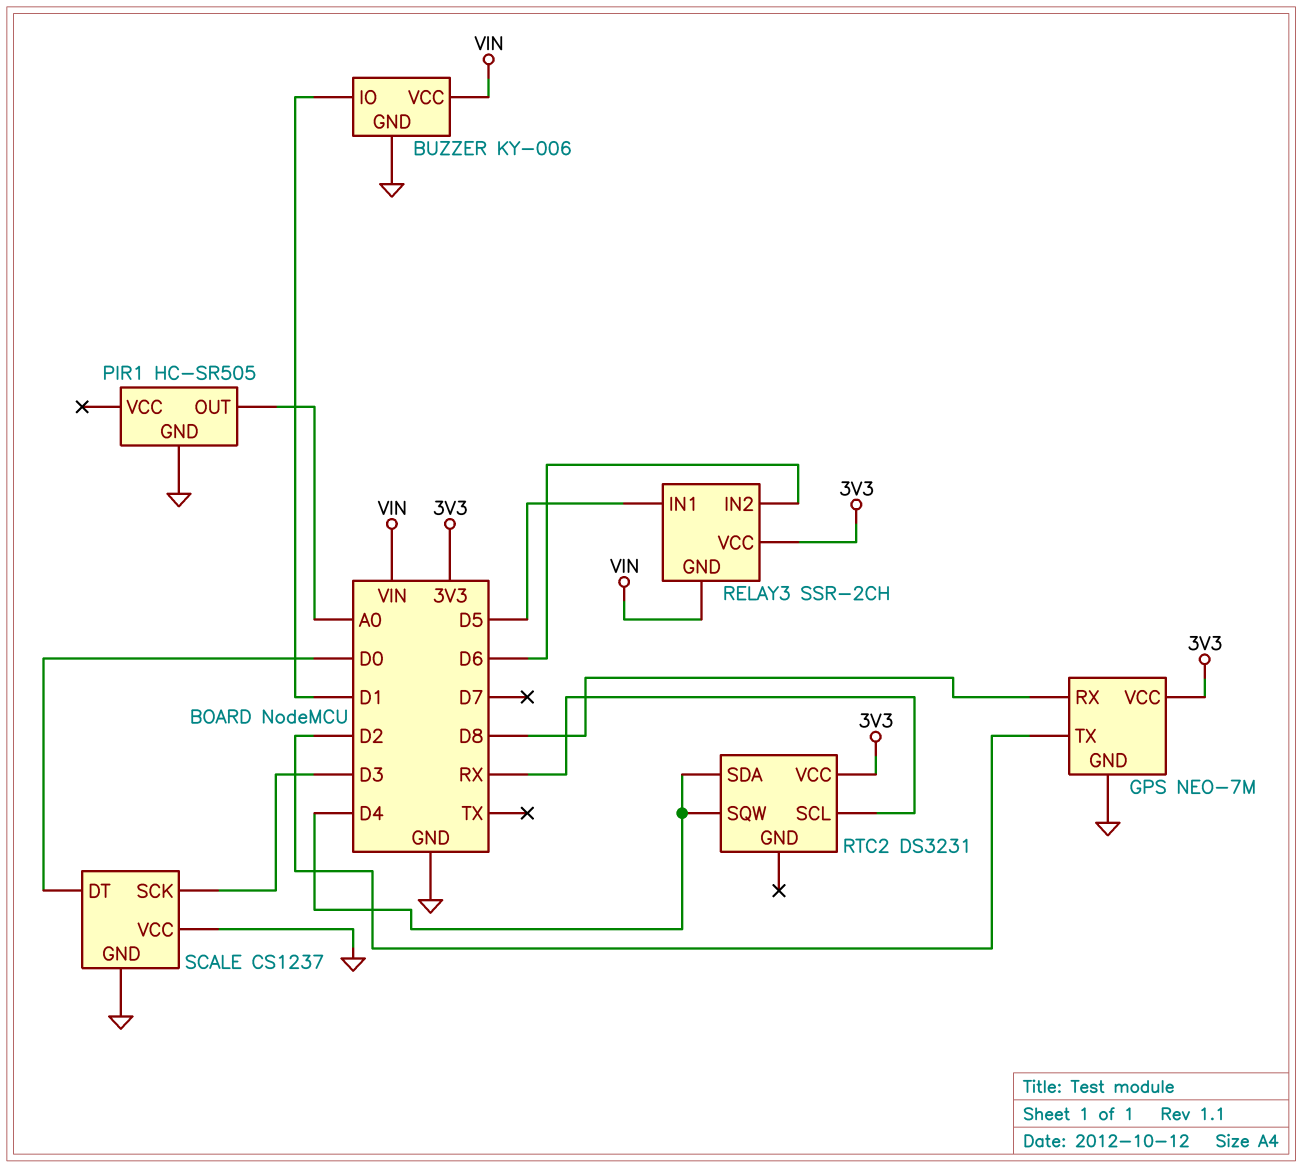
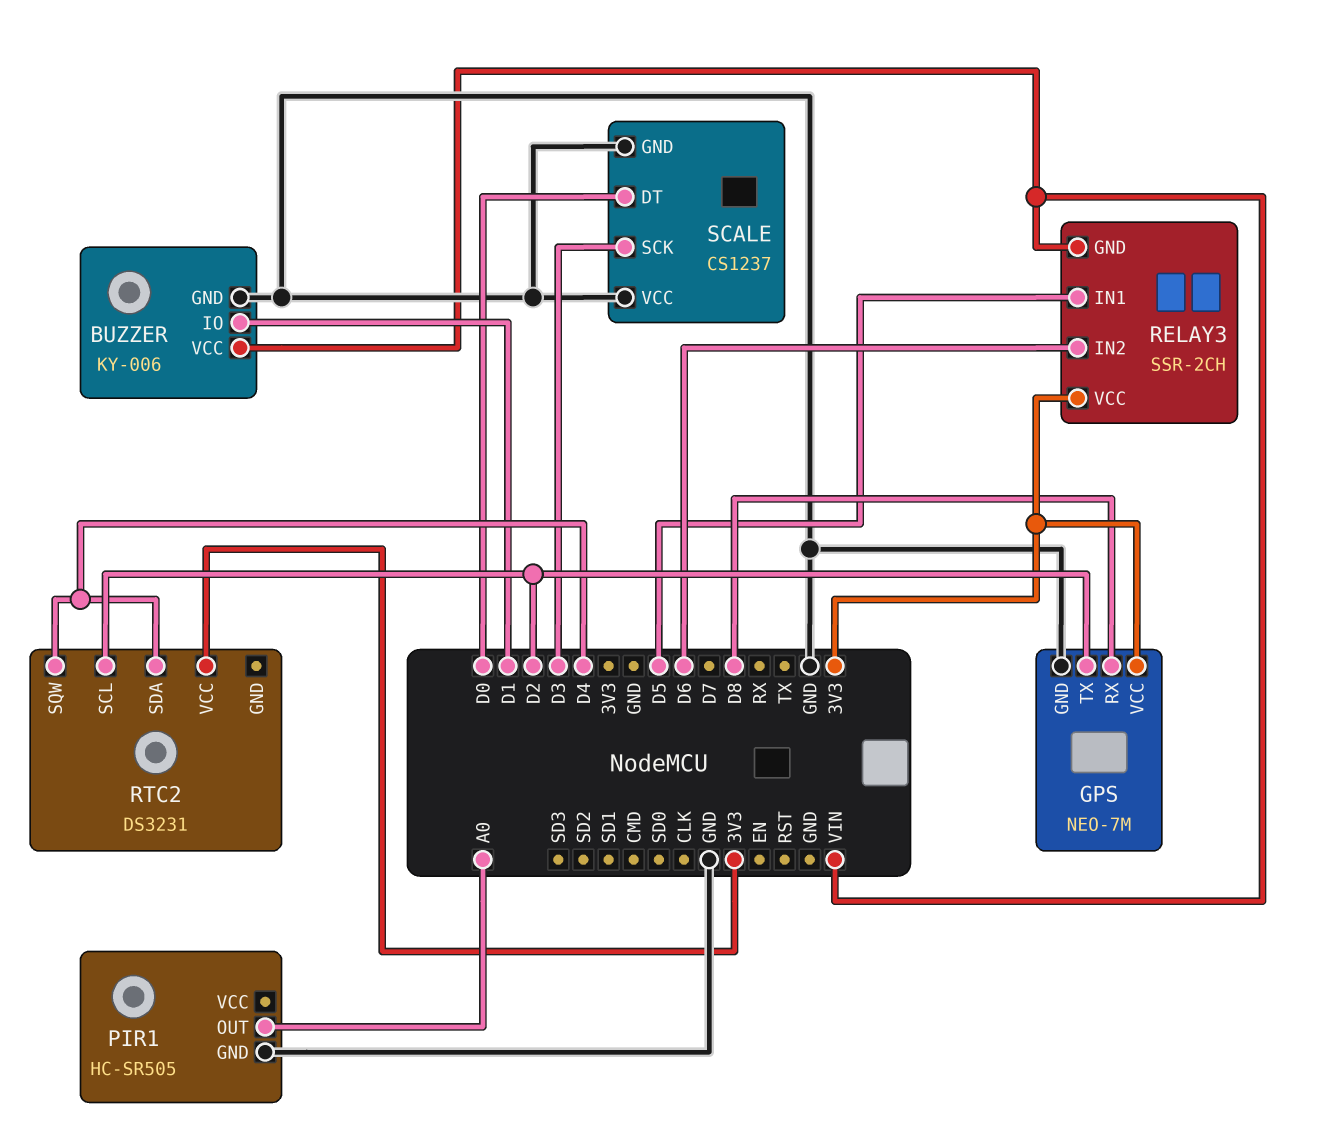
RTC2 pin SCL: RX -> D2

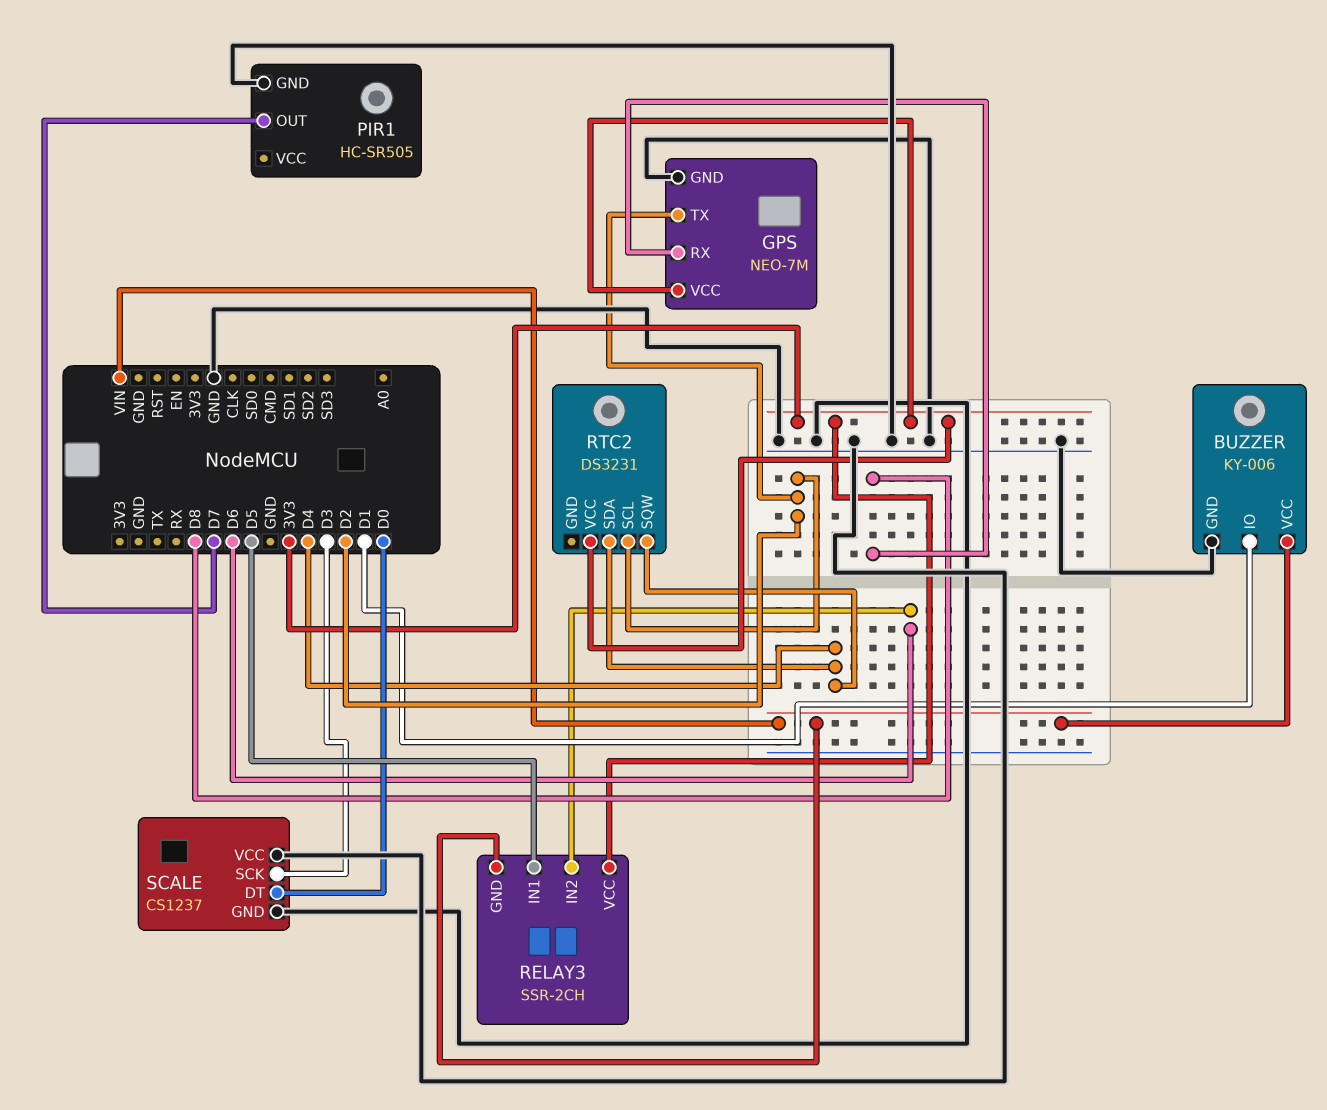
PIR1 pin OUT: A0 -> D7

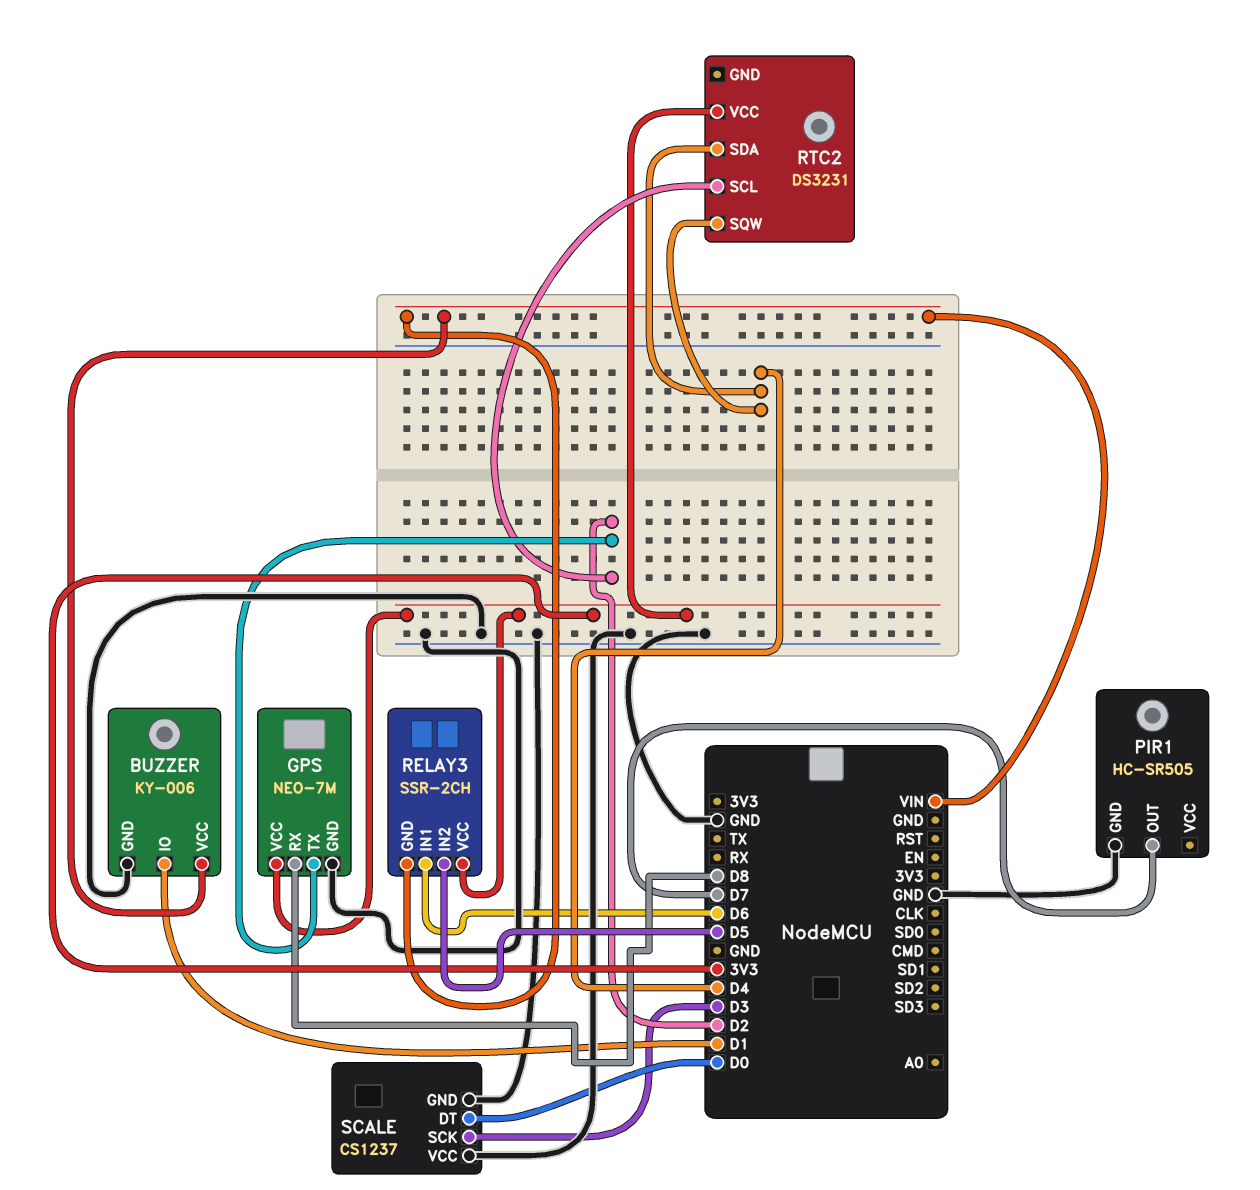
RELAY3 pin IN1: D5 -> D6
RELAY3 pin IN2: D6 -> D5

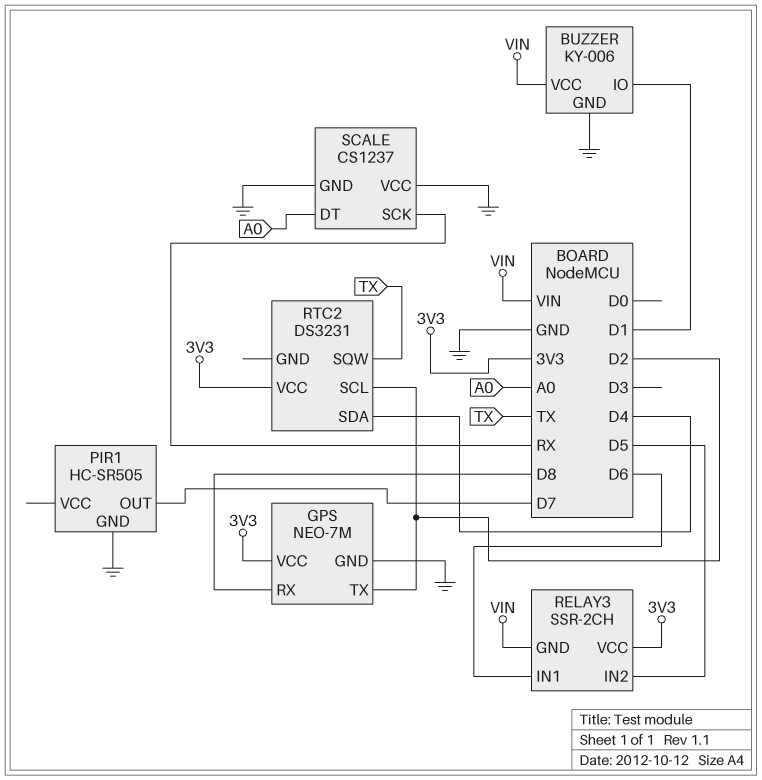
RTC2 pin SQW: D4 -> TX
SCALE pin DT: D0 -> A0
SCALE pin SCK: D3 -> RX

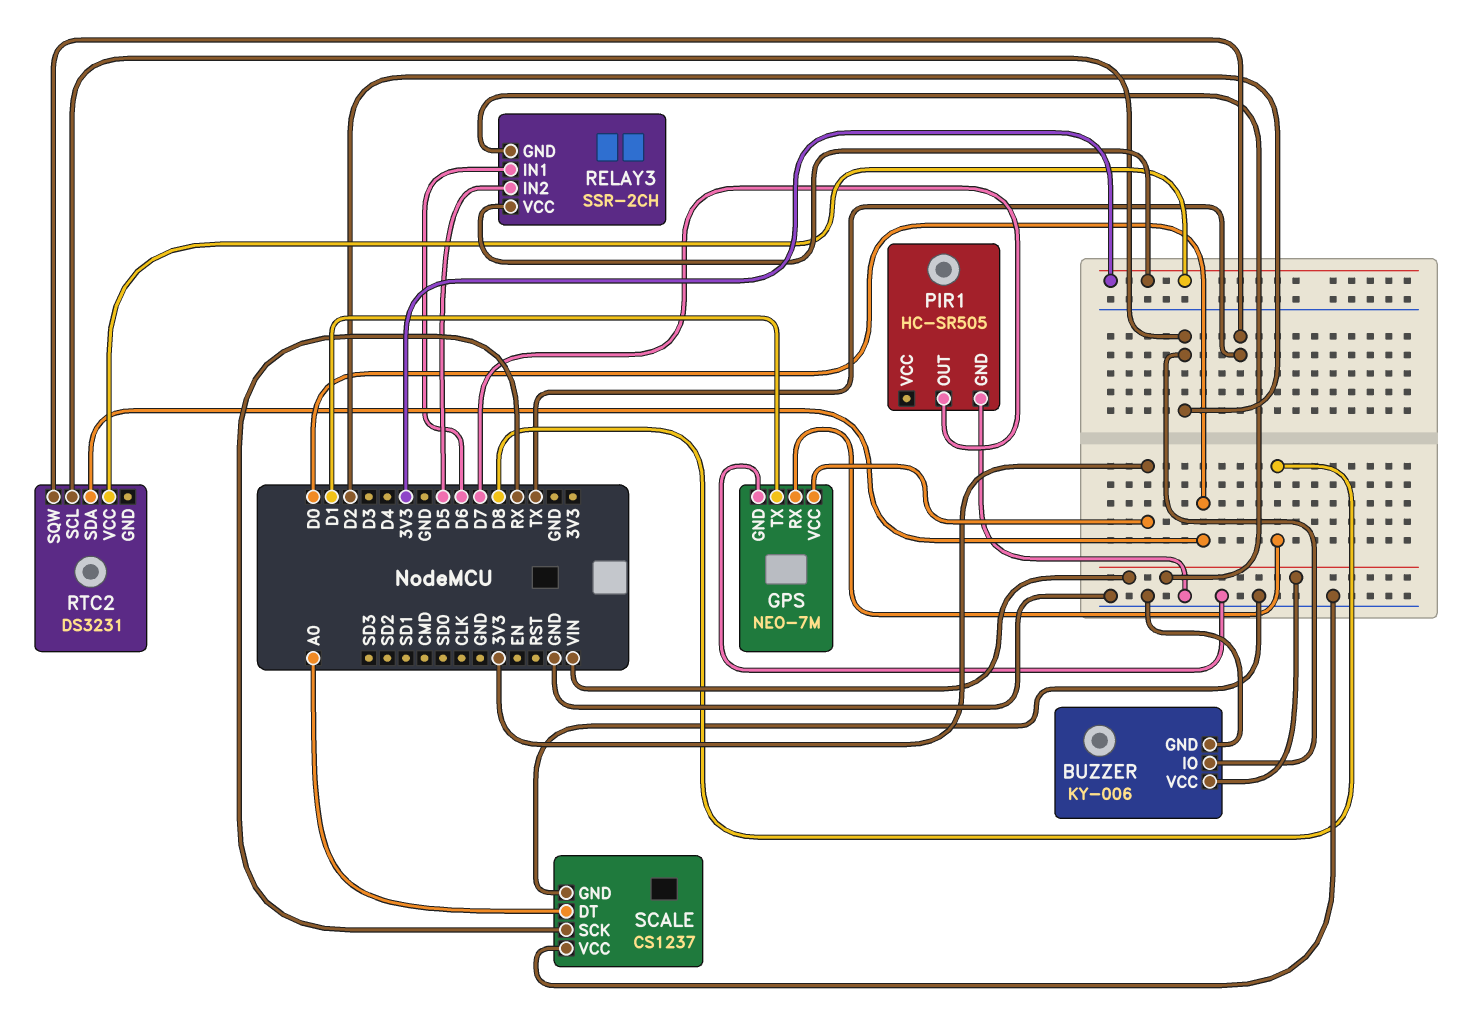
BUZZER pin IO: D1 -> D2
GPS pin TX: D2 -> D1
RTC2 pin SDA: D4 -> D0

